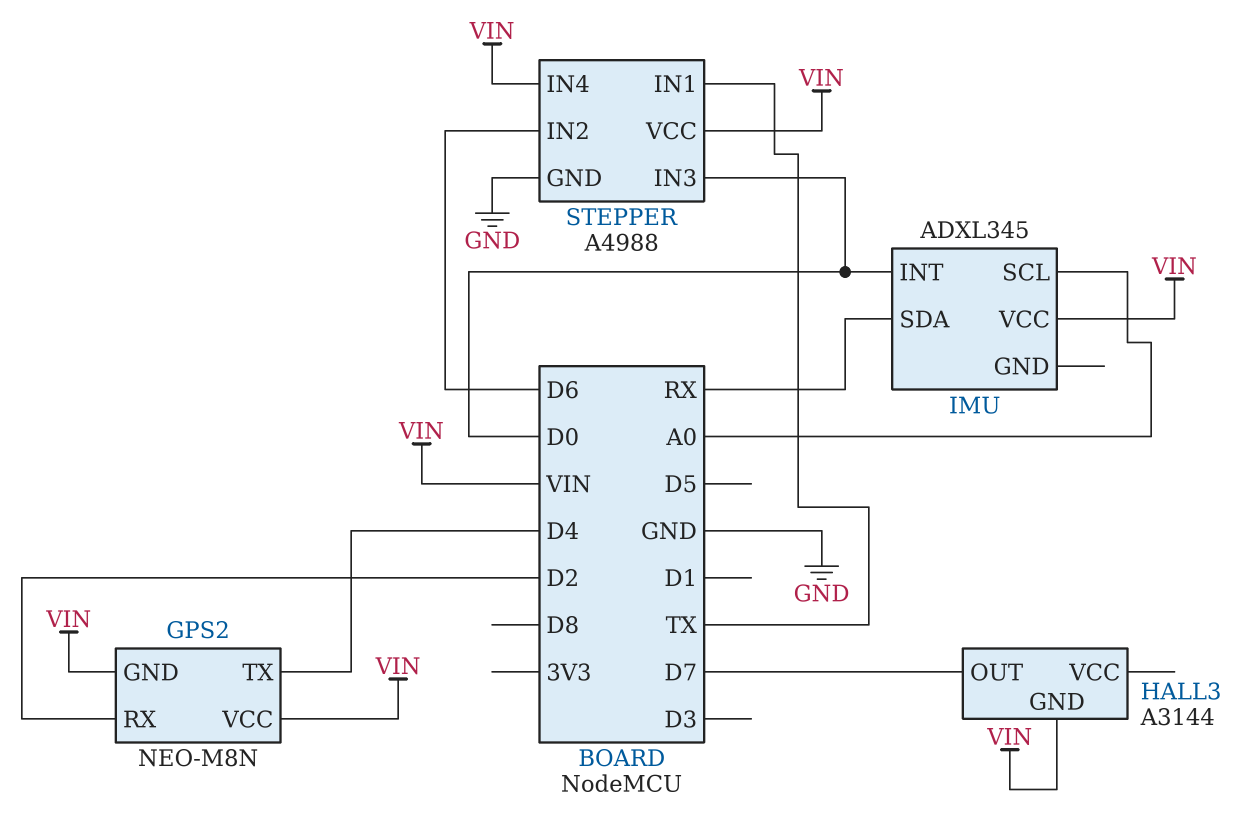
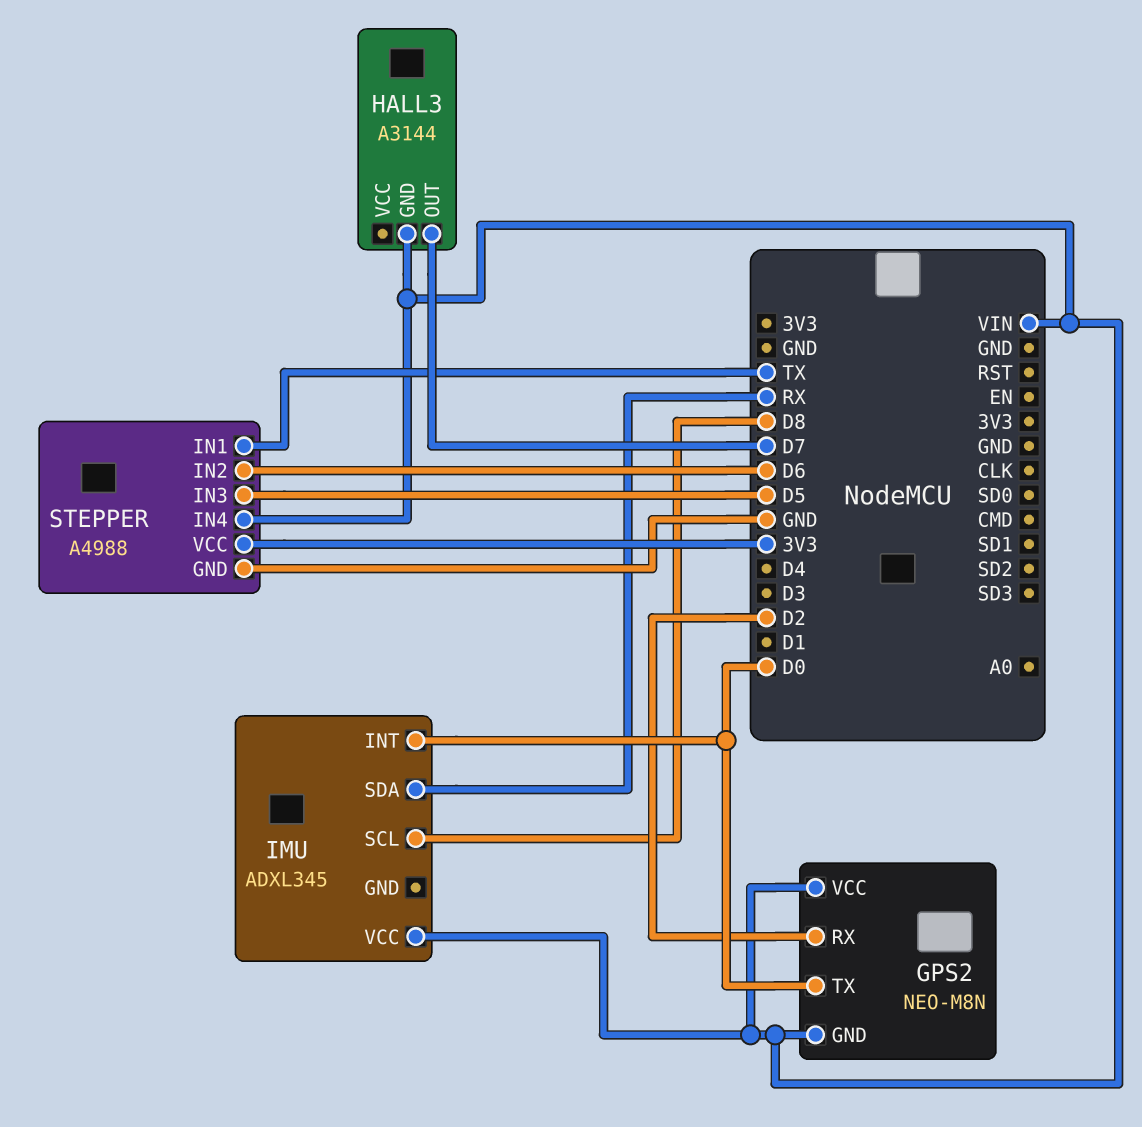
GPS2 pin TX: D4 -> D0
IMU pin SCL: A0 -> D8
STEPPER pin IN3: D0 -> D5
STEPPER pin VCC: VIN -> 3V3

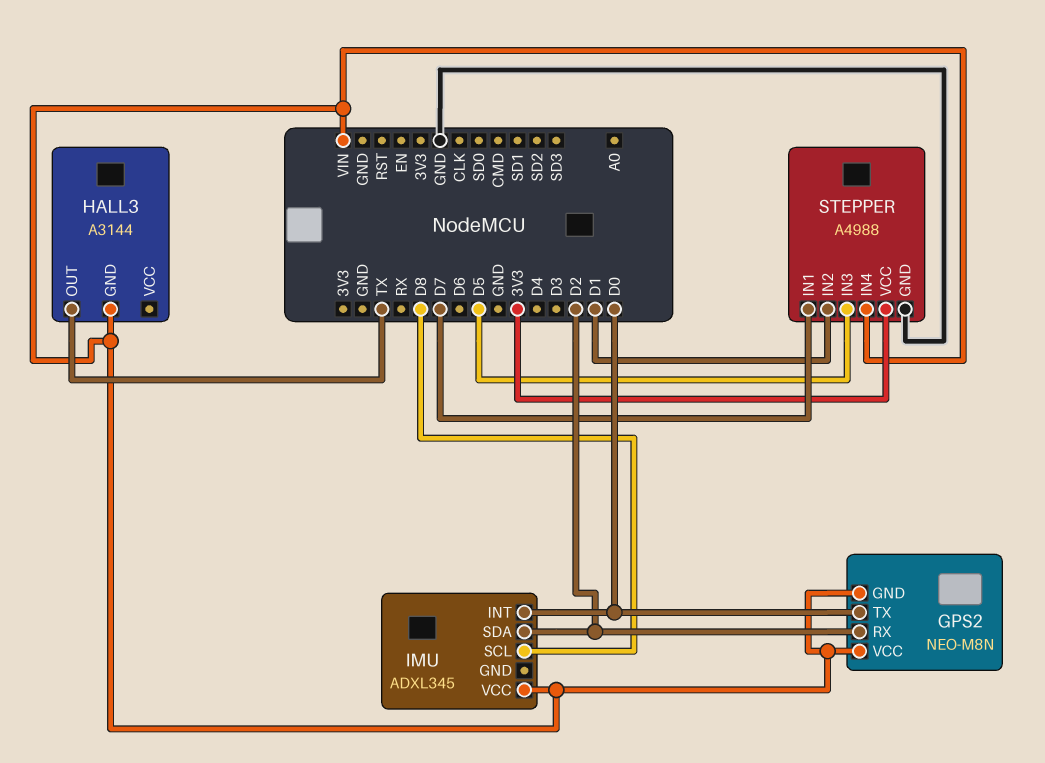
HALL3 pin OUT: D7 -> TX
IMU pin SDA: RX -> D2
STEPPER pin IN1: TX -> D7
STEPPER pin IN2: D6 -> D1

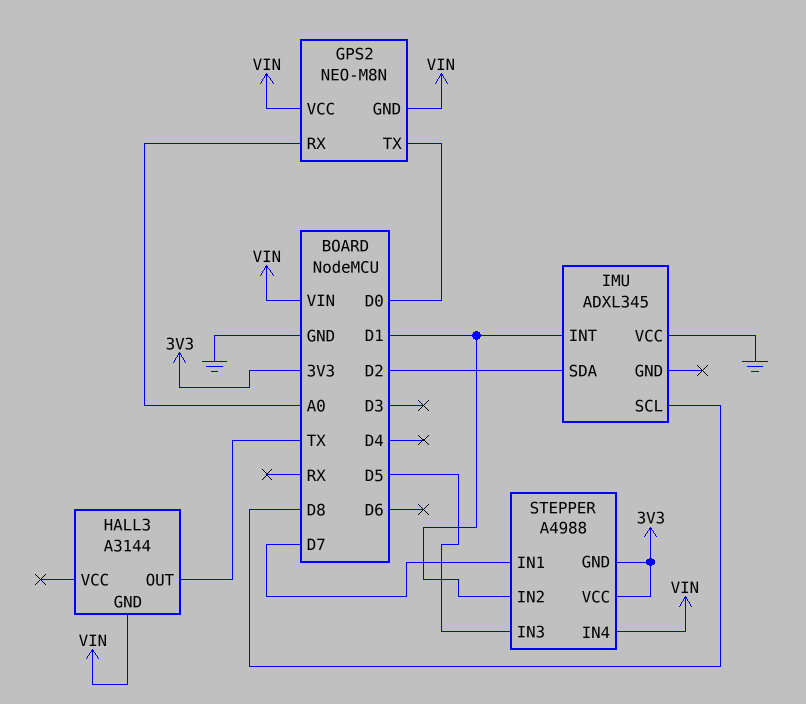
GPS2 pin RX: D2 -> A0
IMU pin INT: D0 -> D1
IMU pin VCC: VIN -> GND
STEPPER pin GND: GND -> 3V3

